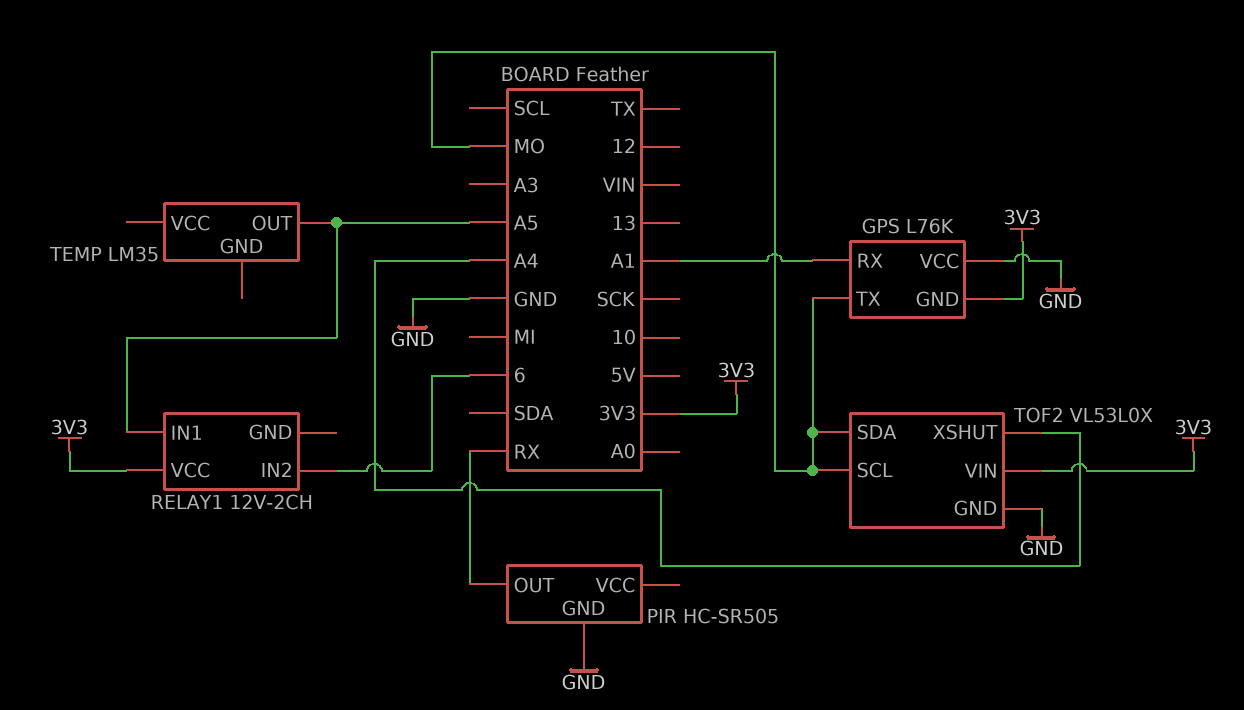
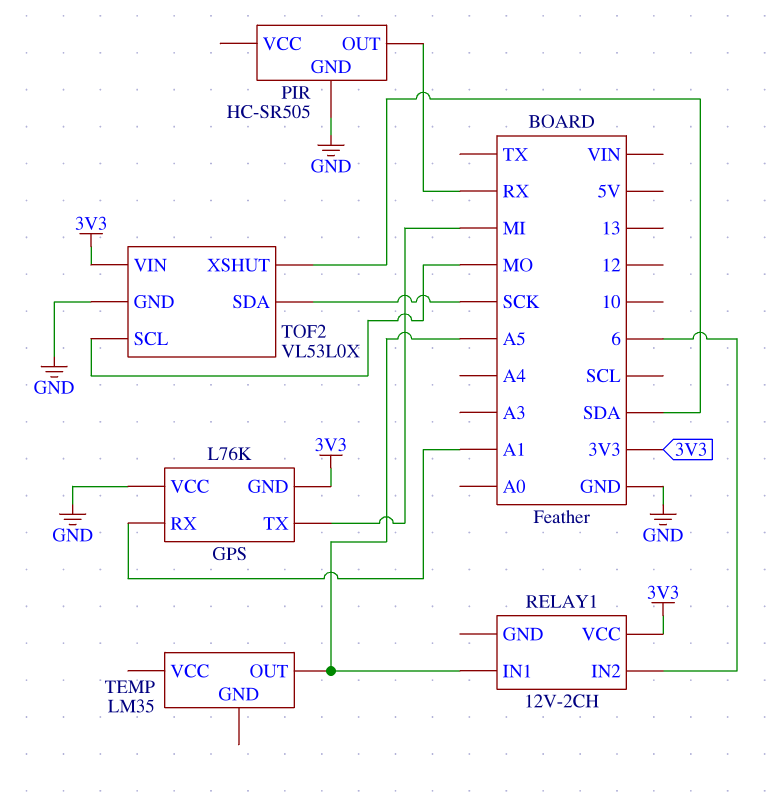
GPS pin TX: MO -> MI
TOF2 pin SDA: MO -> SCK
TOF2 pin XSHUT: A4 -> SDA

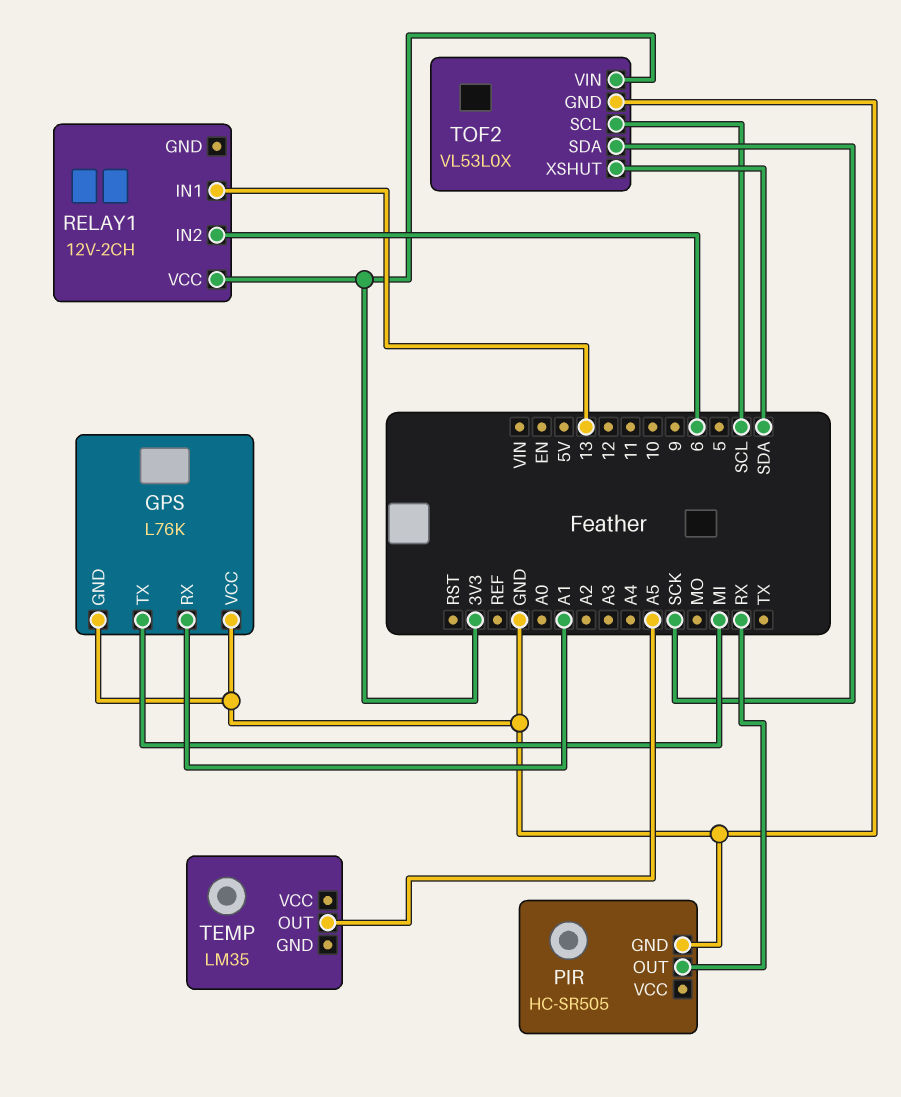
GPS pin GND: 3V3 -> GND
RELAY1 pin IN1: A5 -> 13
TOF2 pin SCL: MO -> SCL

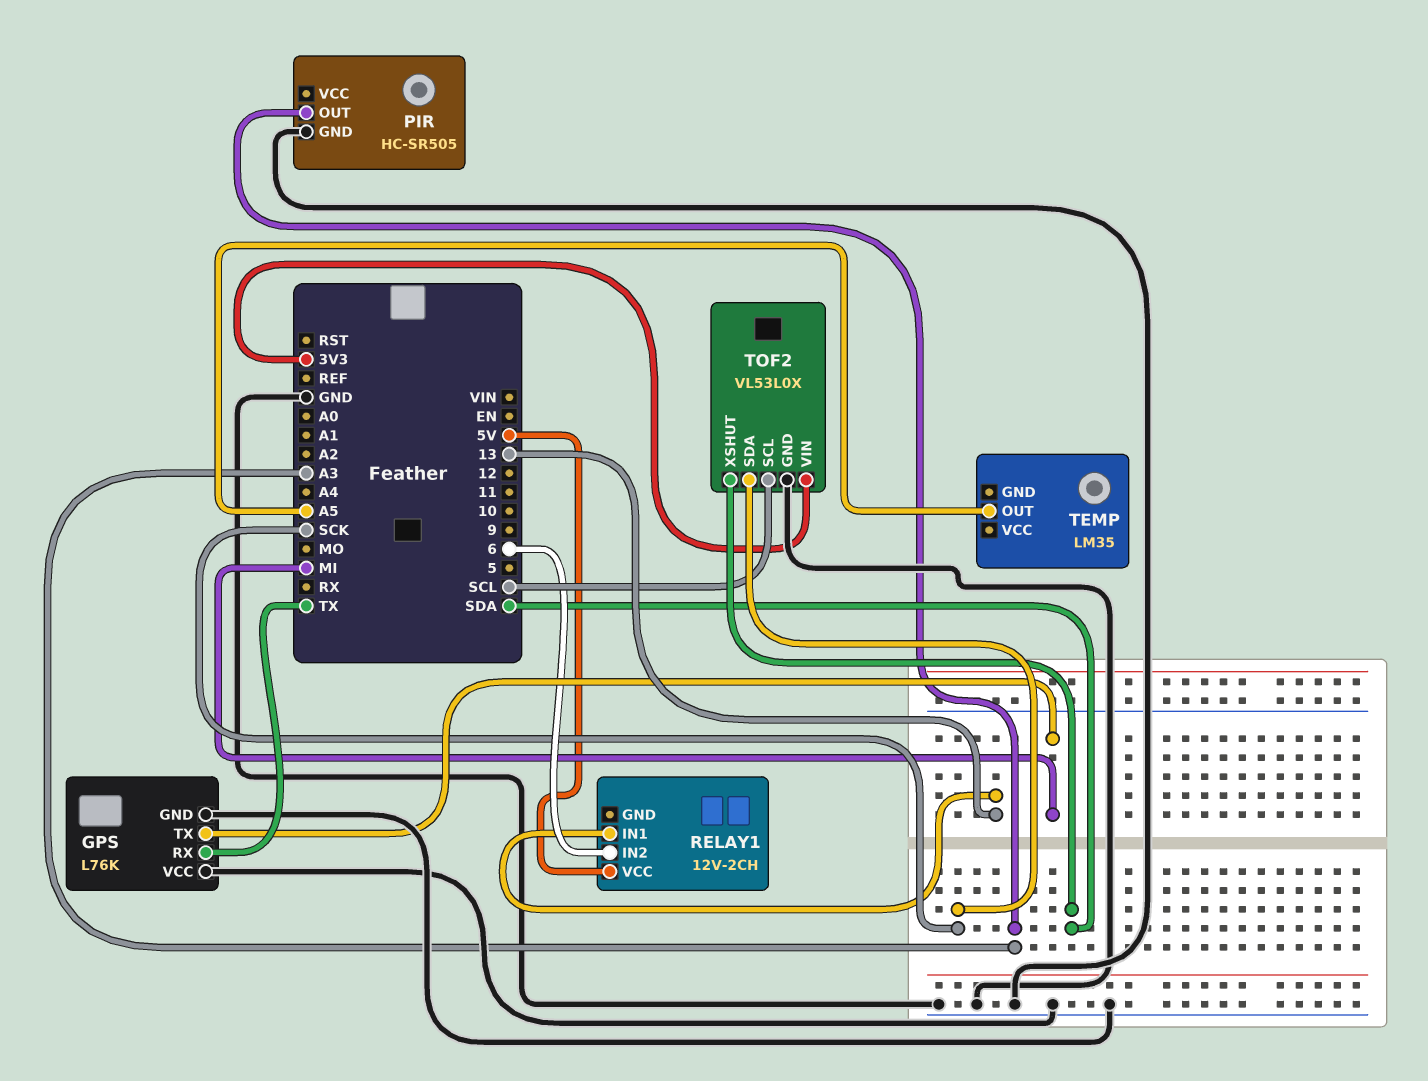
GPS pin RX: A1 -> TX
PIR pin OUT: RX -> A3
RELAY1 pin VCC: 3V3 -> 5V

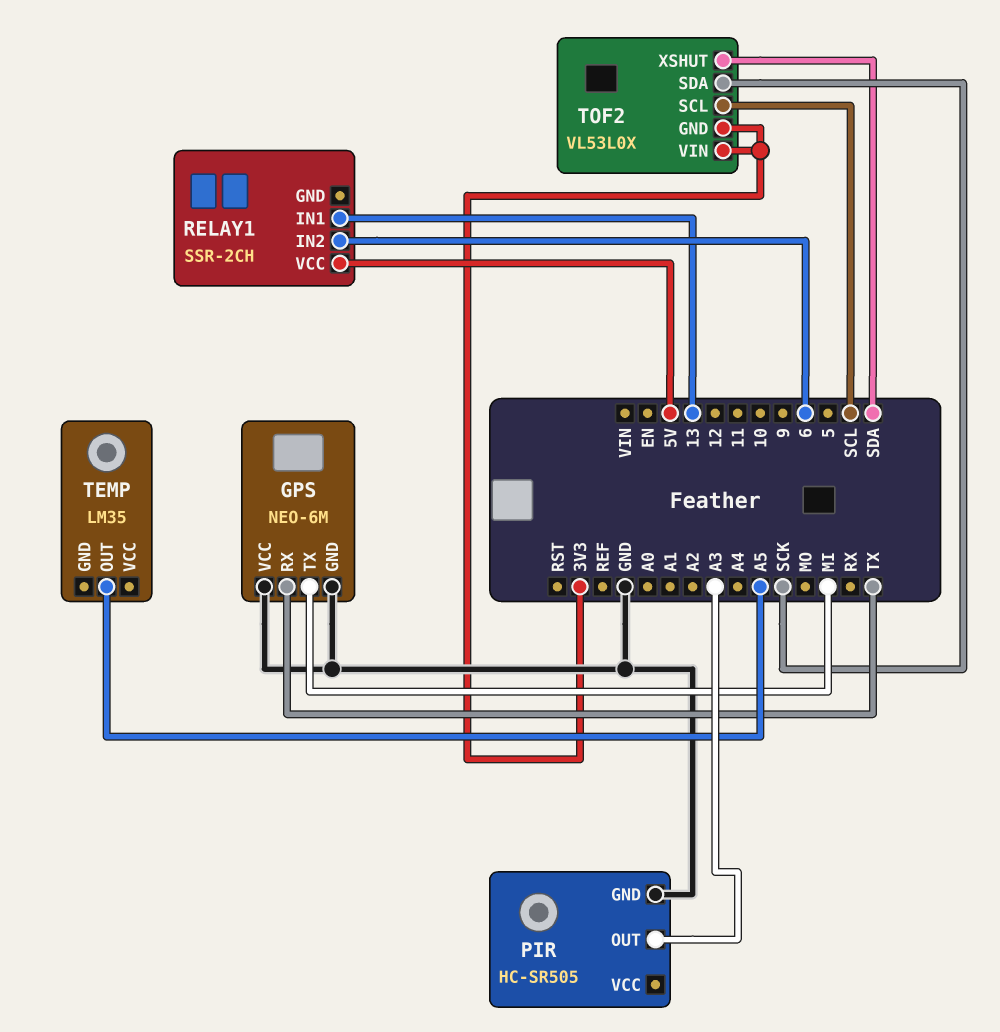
GPS: L76K -> NEO-6M
RELAY1: 12V-2CH -> SSR-2CH
TOF2 pin GND: GND -> 3V3

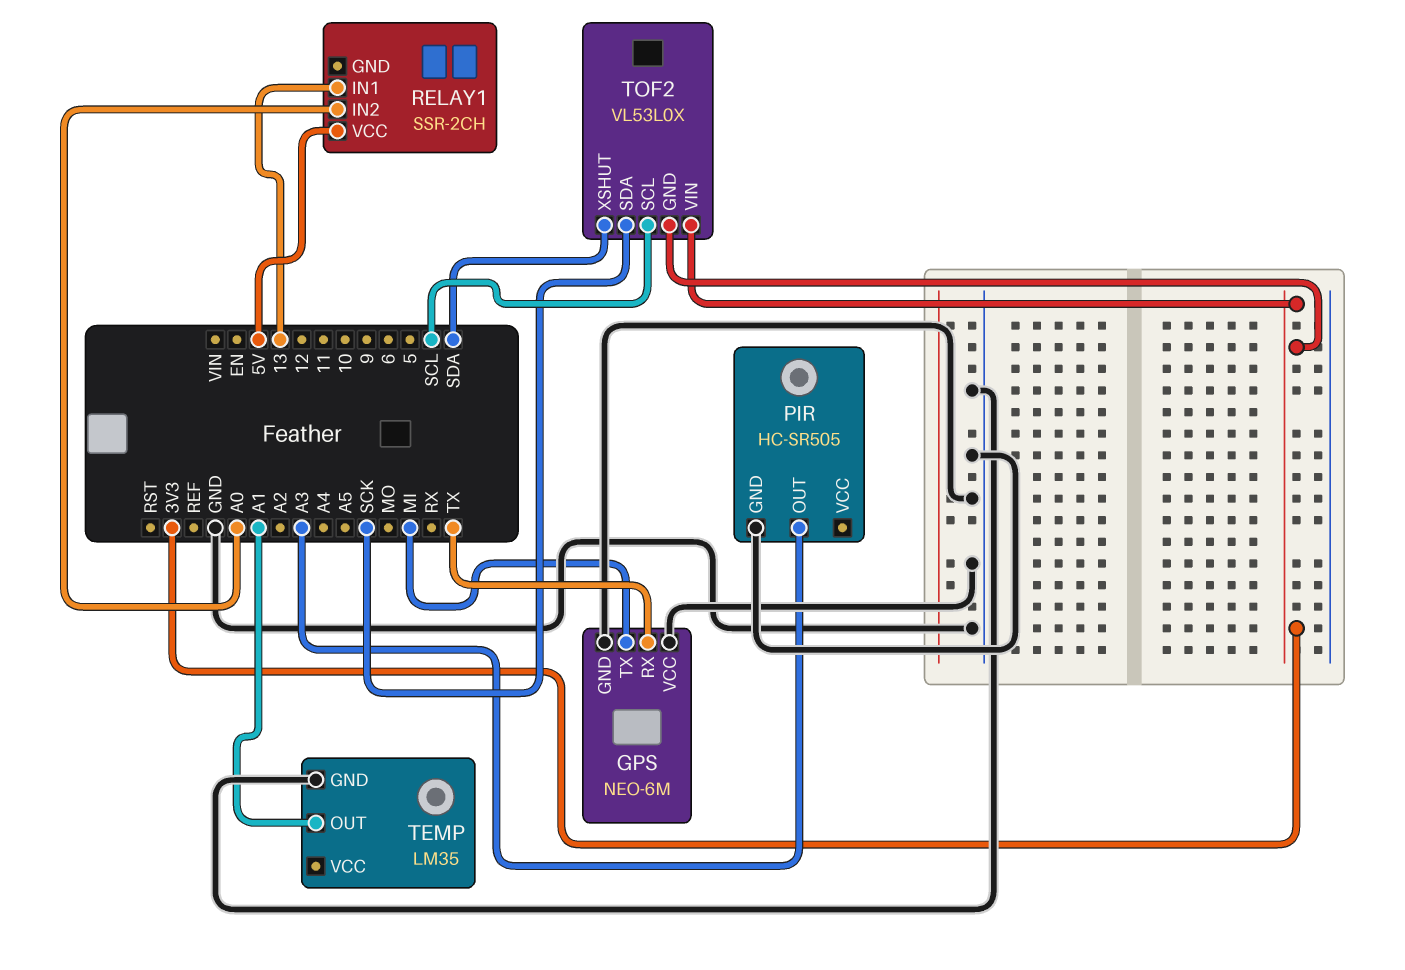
RELAY1 pin IN2: 6 -> A0
TEMP pin GND: none -> GND
TEMP pin OUT: A5 -> A1

